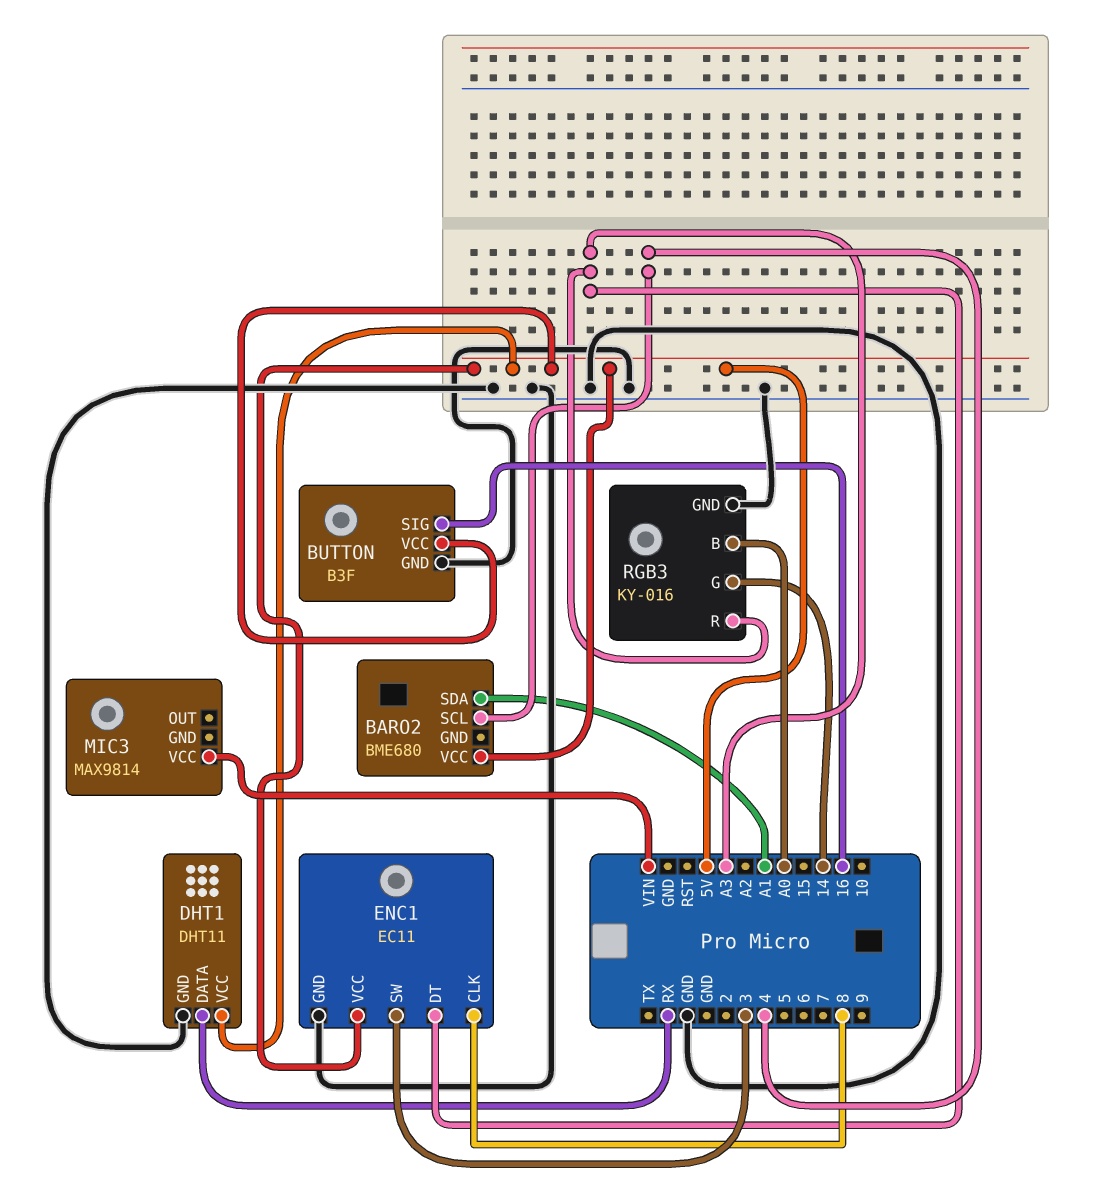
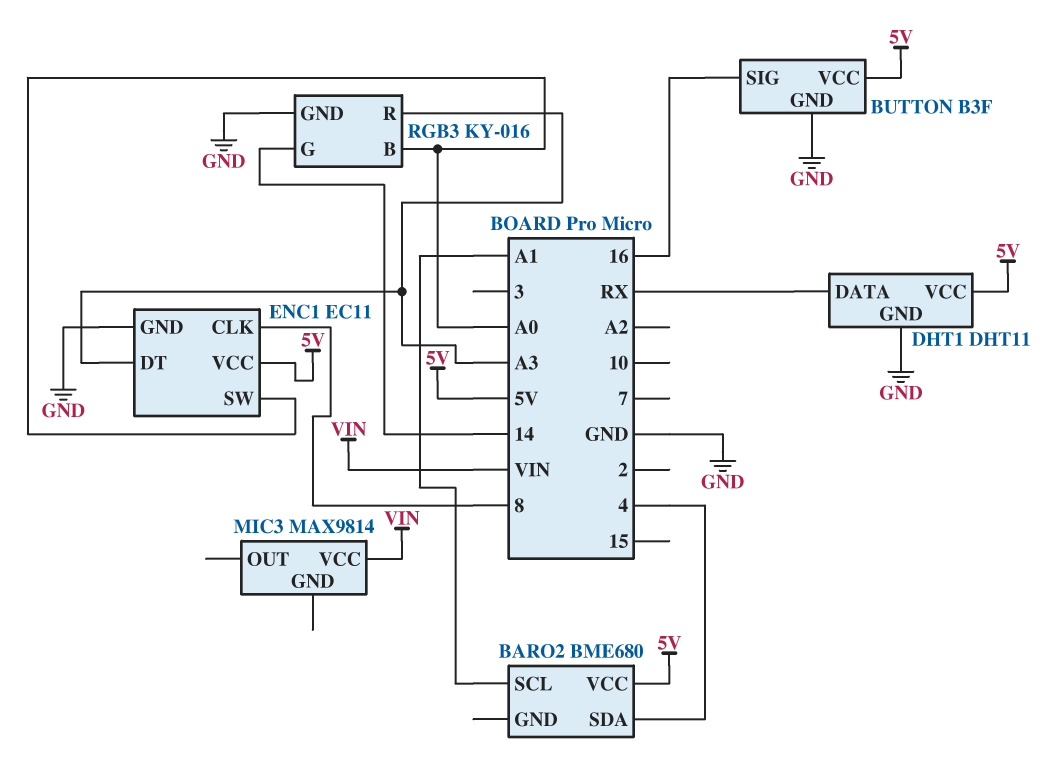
BARO2 pin SCL: 4 -> A1
BARO2 pin SDA: A1 -> 4
ENC1 pin SW: 3 -> A0

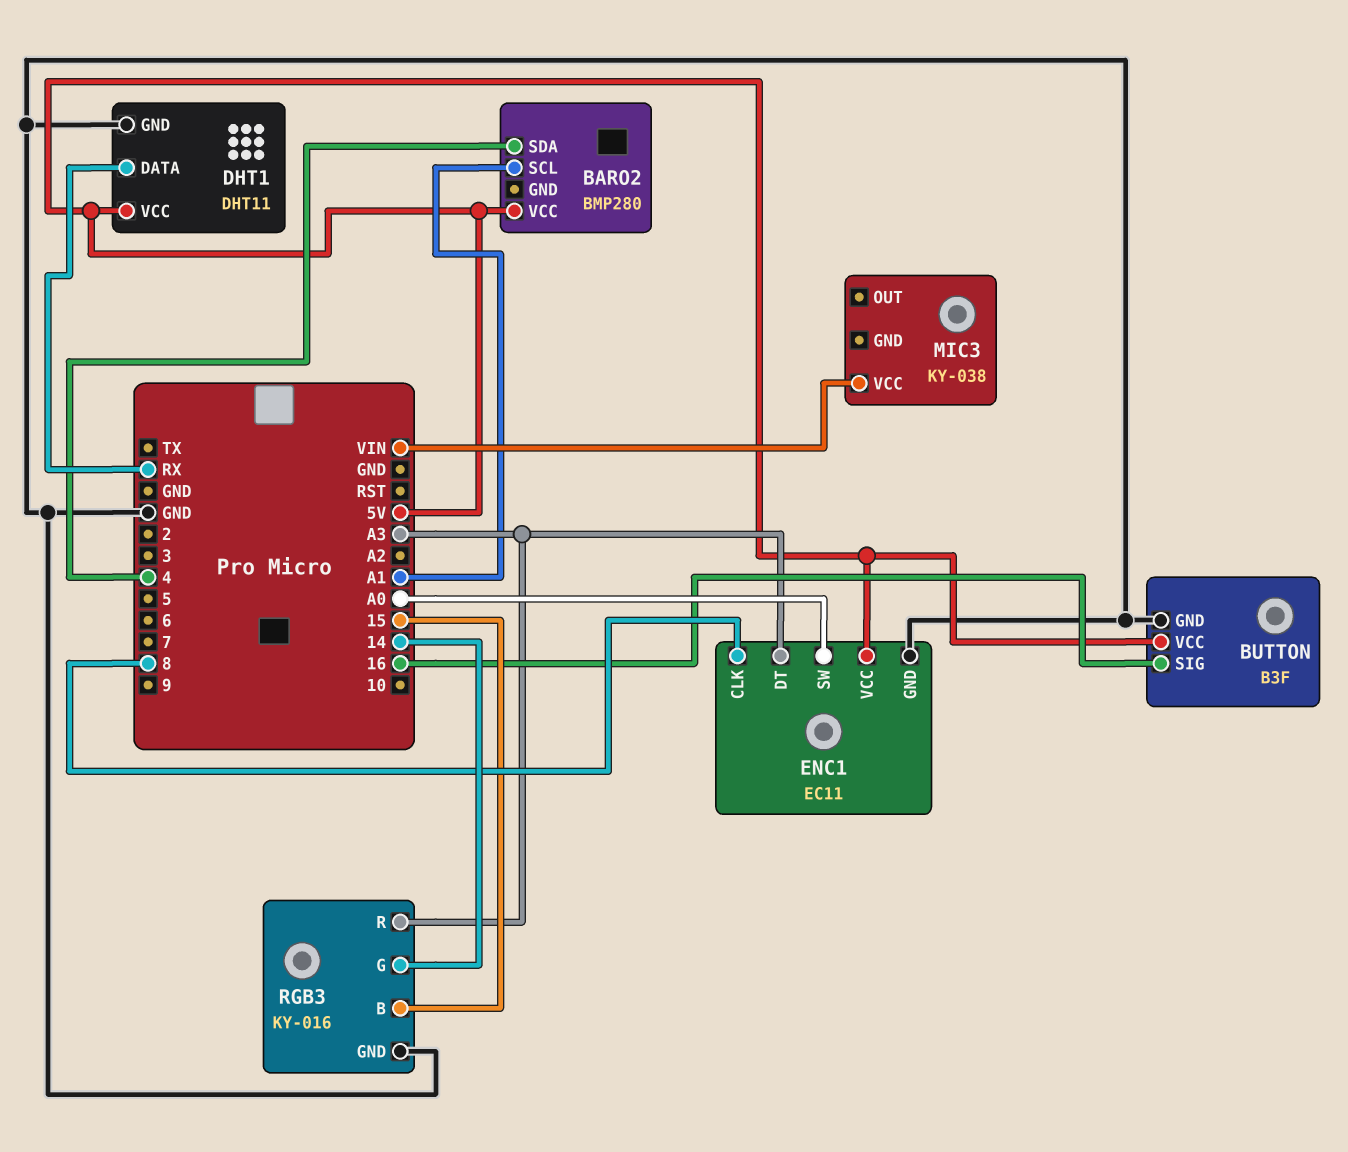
BARO2: BME680 -> BMP280
MIC3: MAX9814 -> KY-038
RGB3 pin B: A0 -> 15

